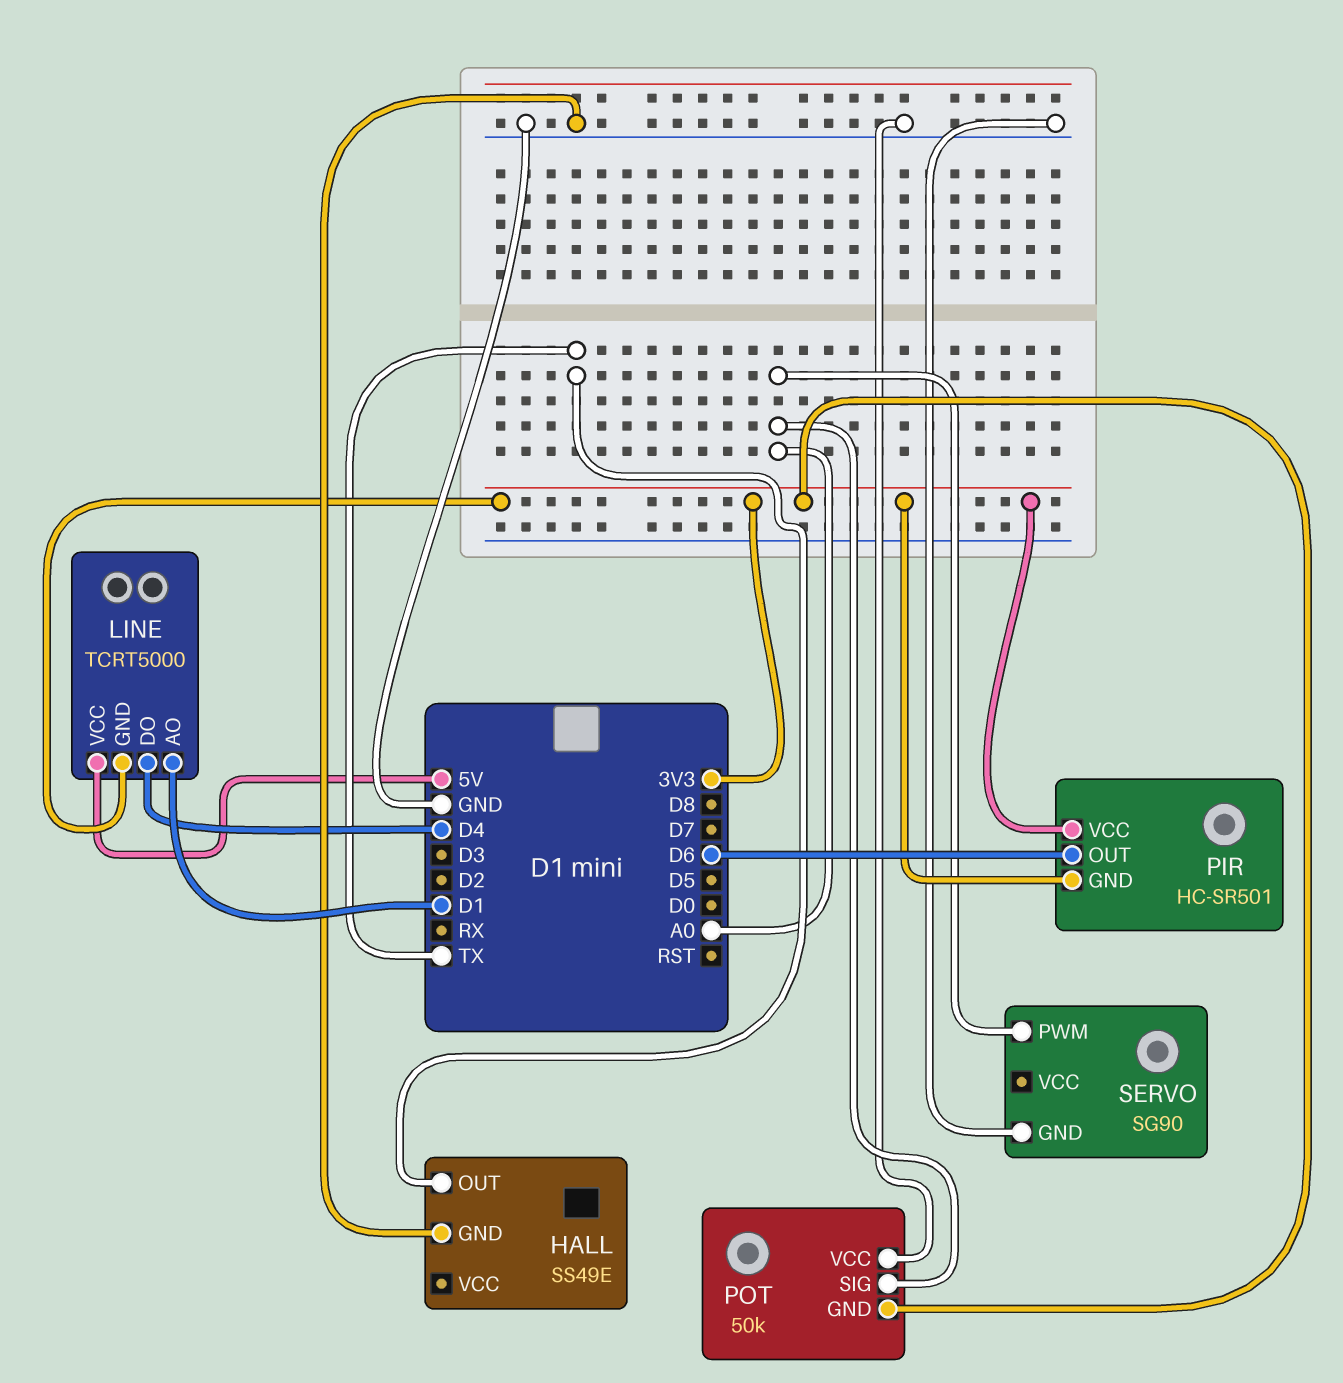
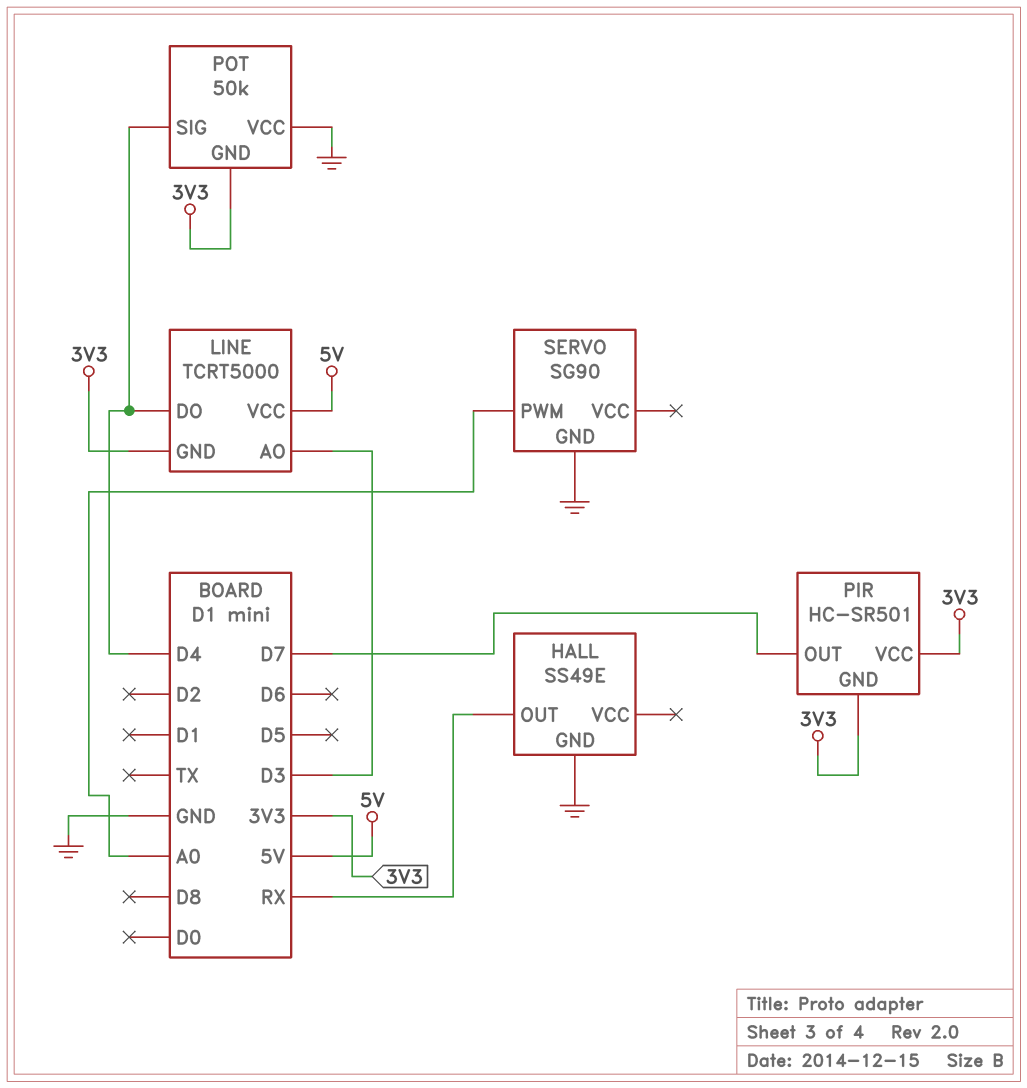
HALL pin OUT: TX -> RX
LINE pin AO: D1 -> D3
PIR pin OUT: D6 -> D7
POT pin SIG: A0 -> D4

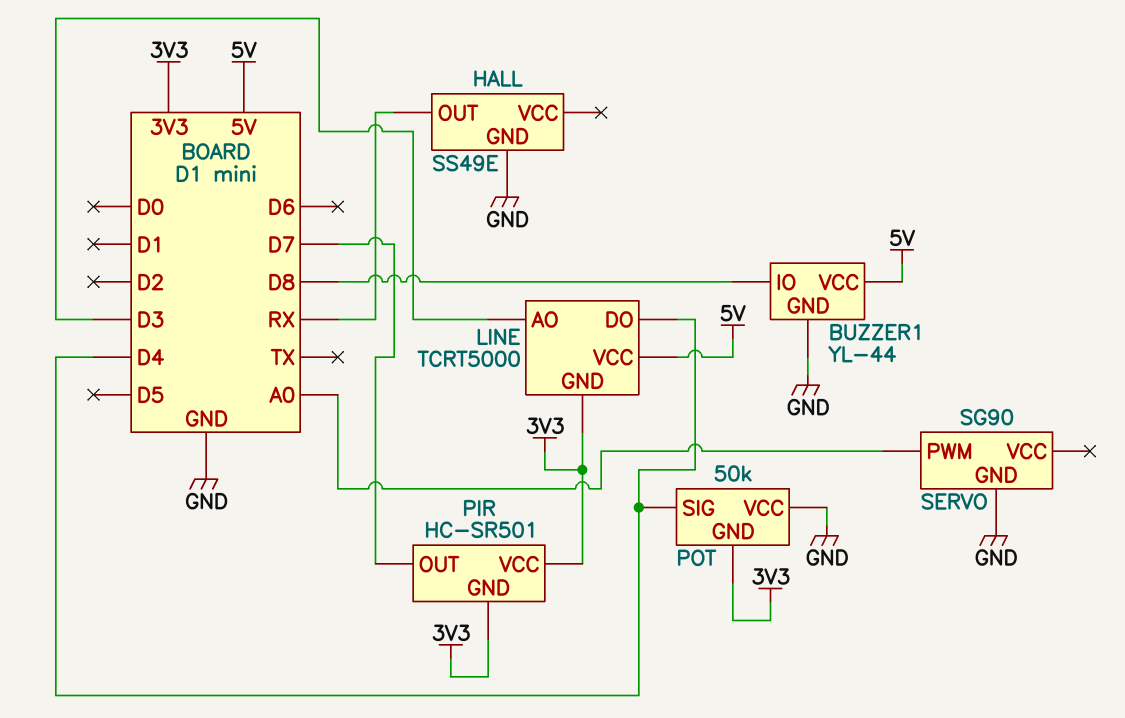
BUZZER1: none -> YL-44
BUZZER1 pin GND: none -> GND
BUZZER1 pin IO: none -> D8
BUZZER1 pin VCC: none -> 5V

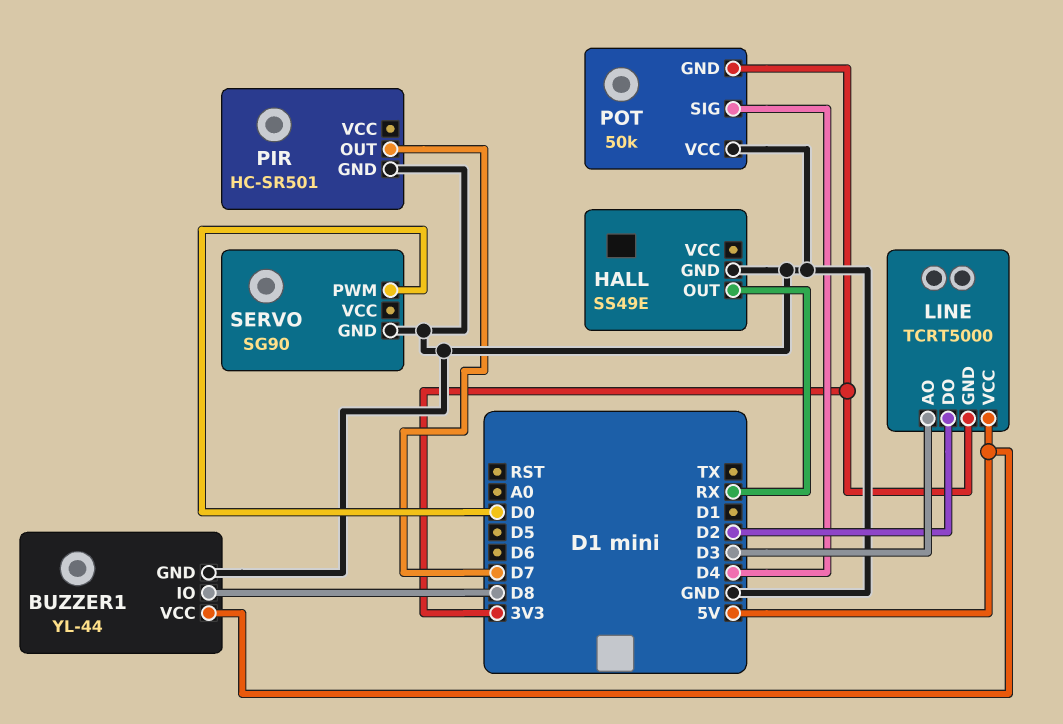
LINE pin DO: D4 -> D2
PIR pin GND: 3V3 -> GND
PIR pin VCC: 3V3 -> none
SERVO pin PWM: A0 -> D0

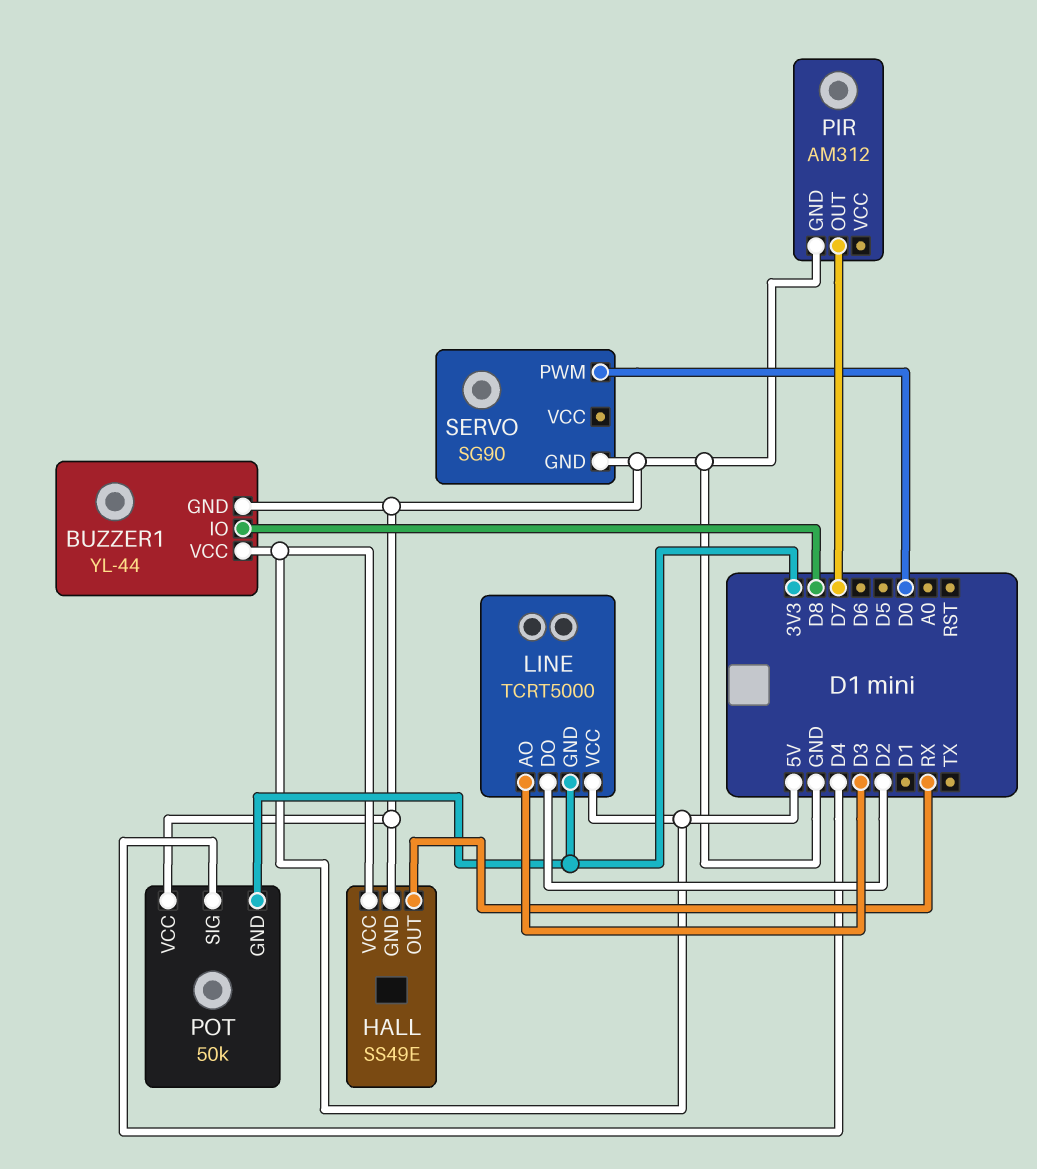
HALL pin VCC: none -> 5V
PIR: HC-SR501 -> AM312

